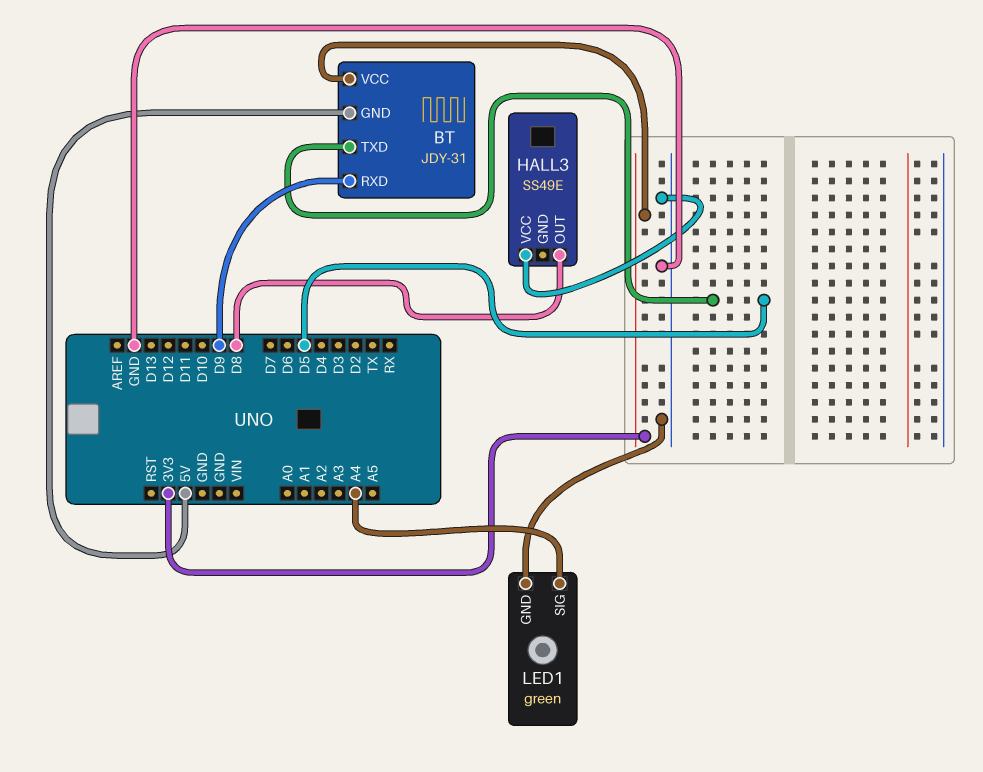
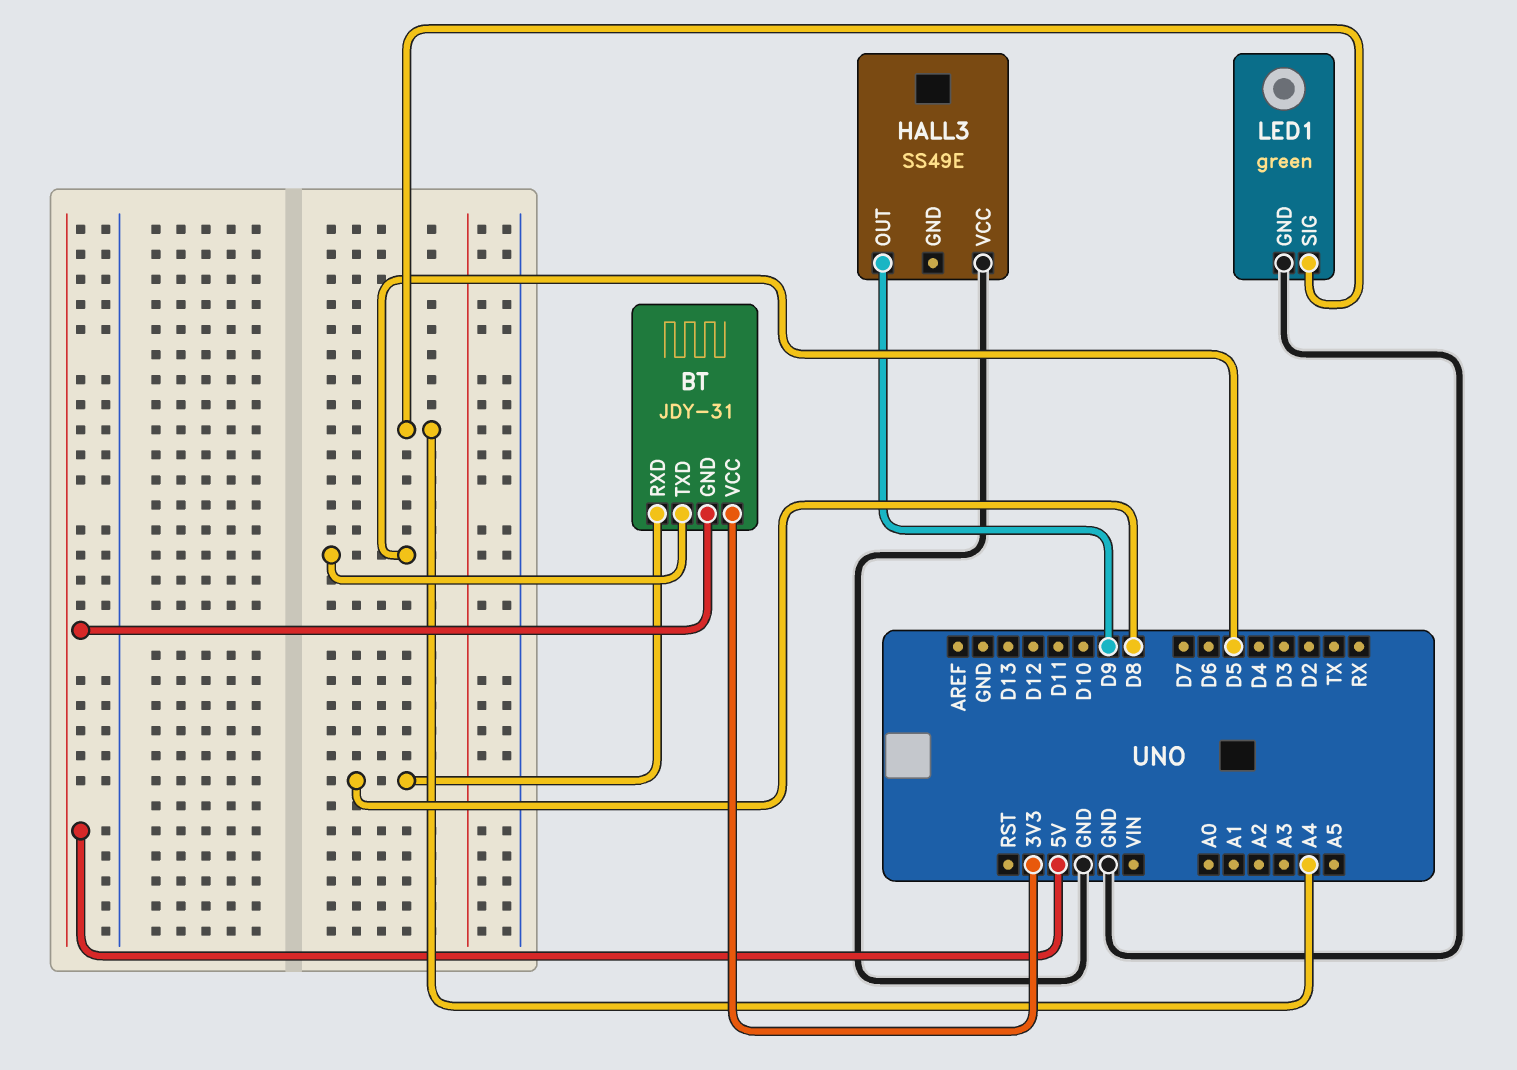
BT pin RXD: D9 -> D8
HALL3 pin OUT: D8 -> D9

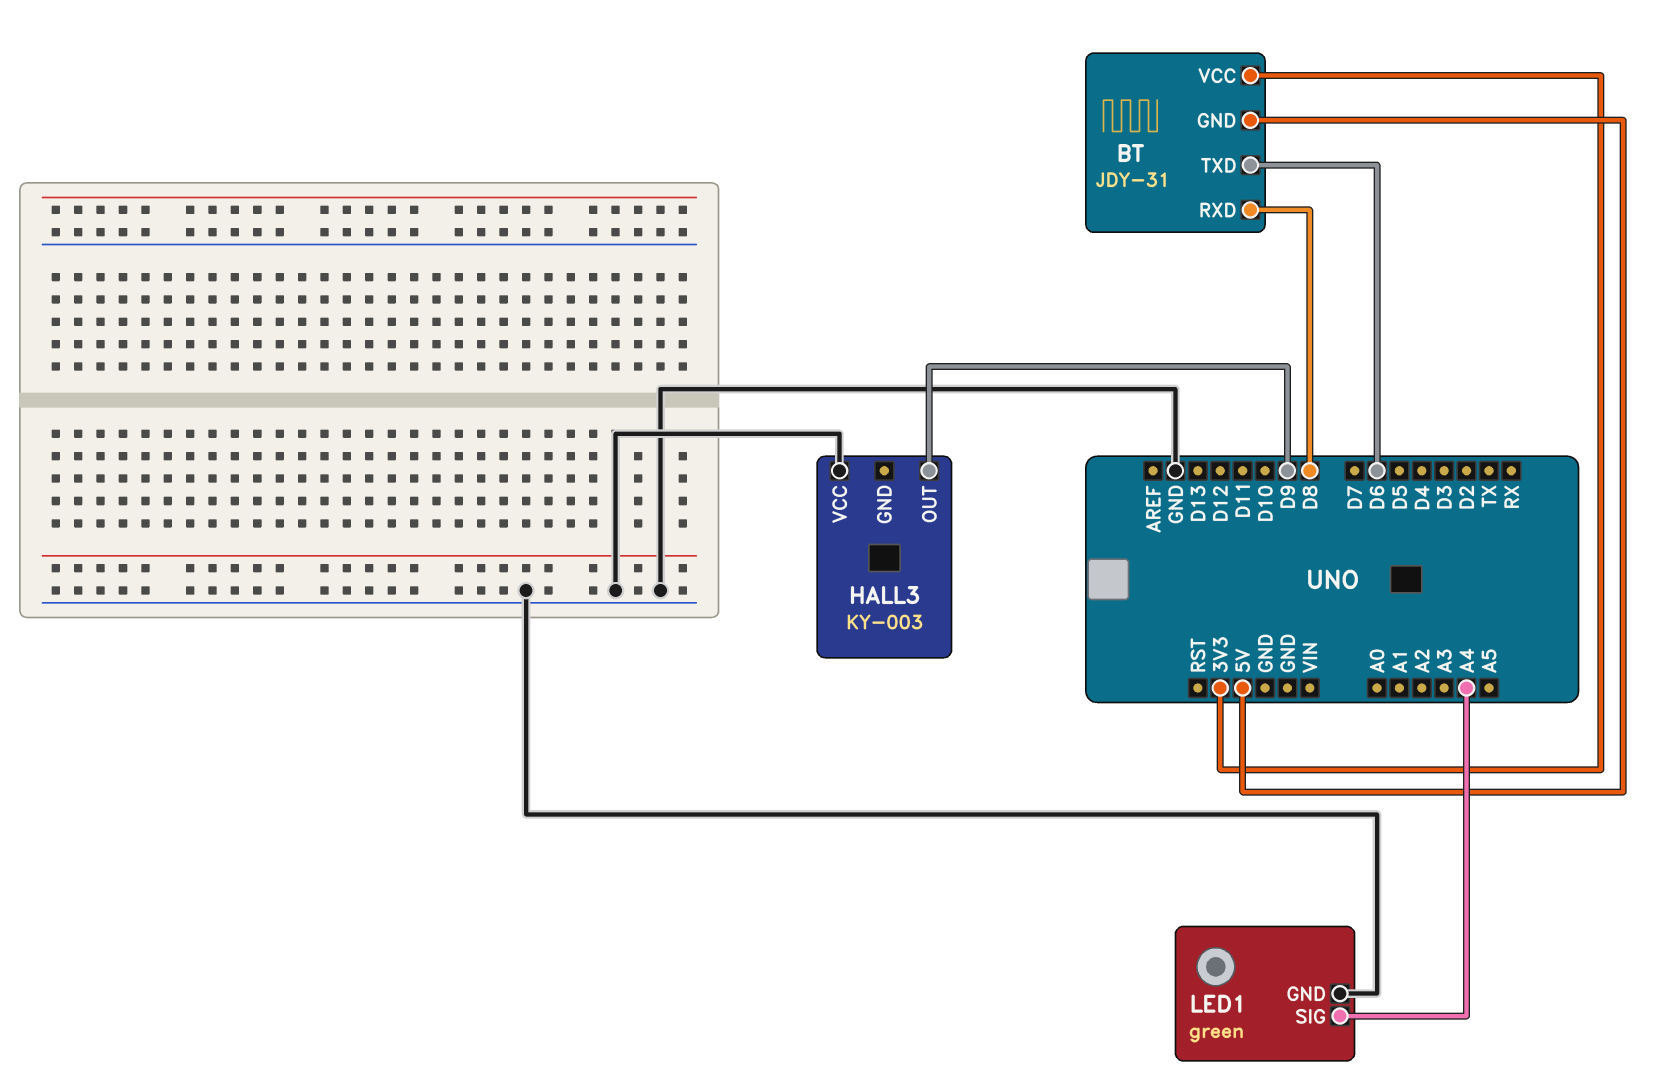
BT pin TXD: D5 -> D6
HALL3: SS49E -> KY-003

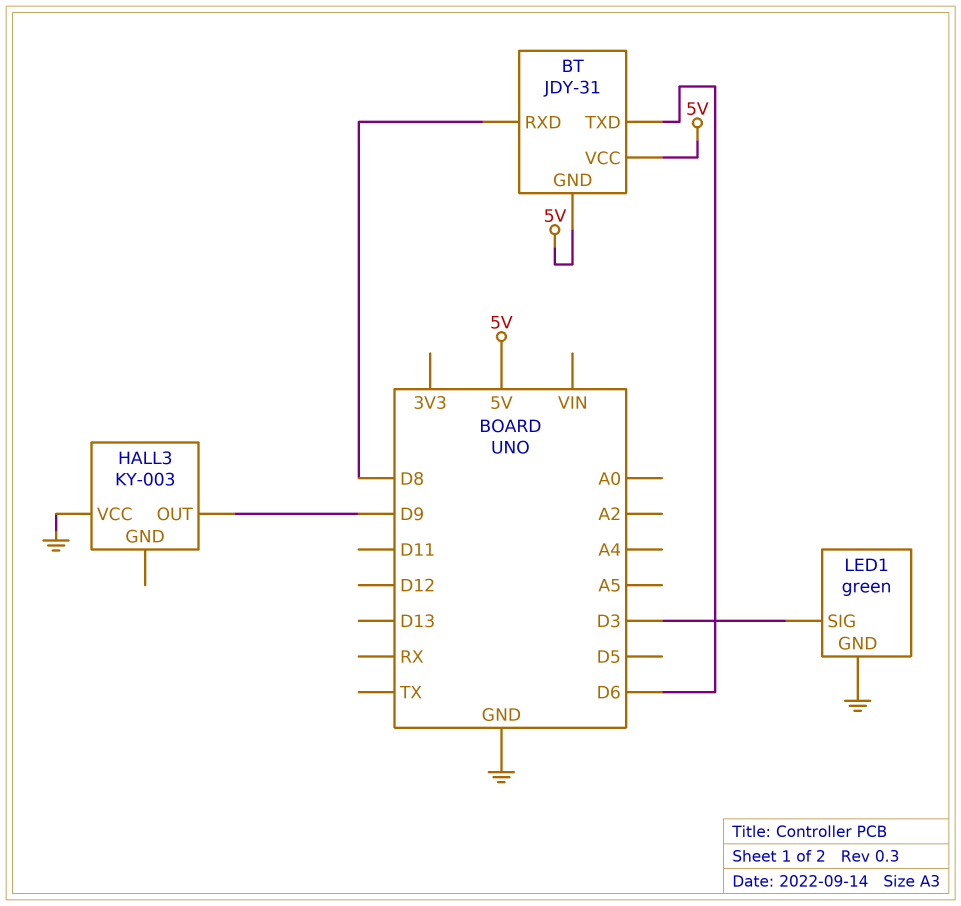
BT pin VCC: 3V3 -> 5V
LED1 pin SIG: A4 -> D3

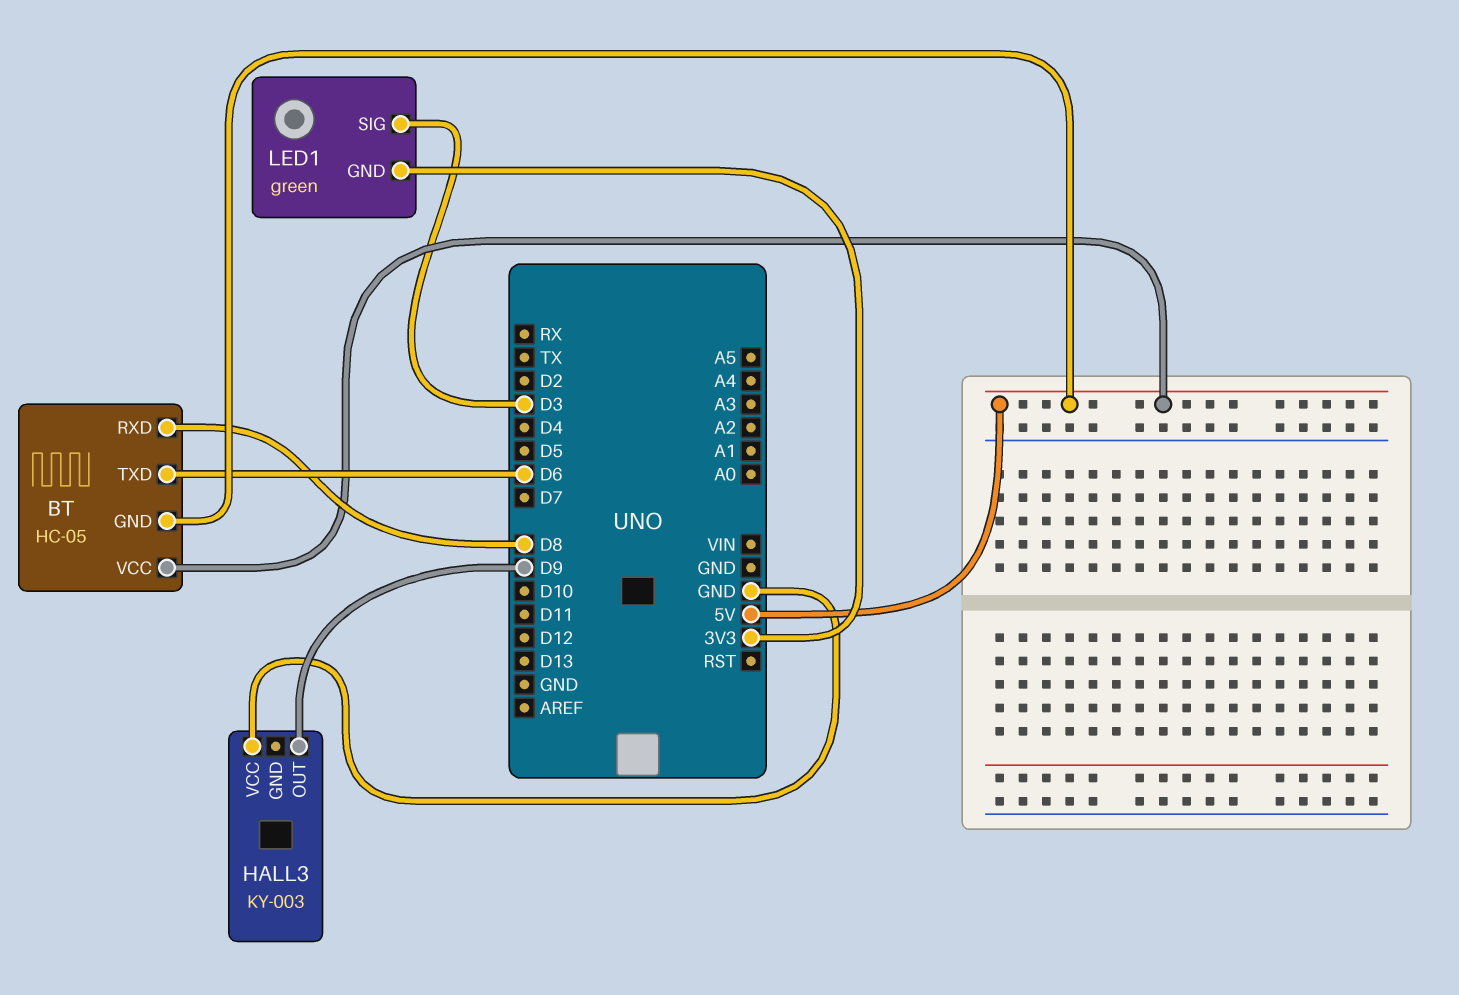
BT: JDY-31 -> HC-05
LED1 pin GND: GND -> 3V3

